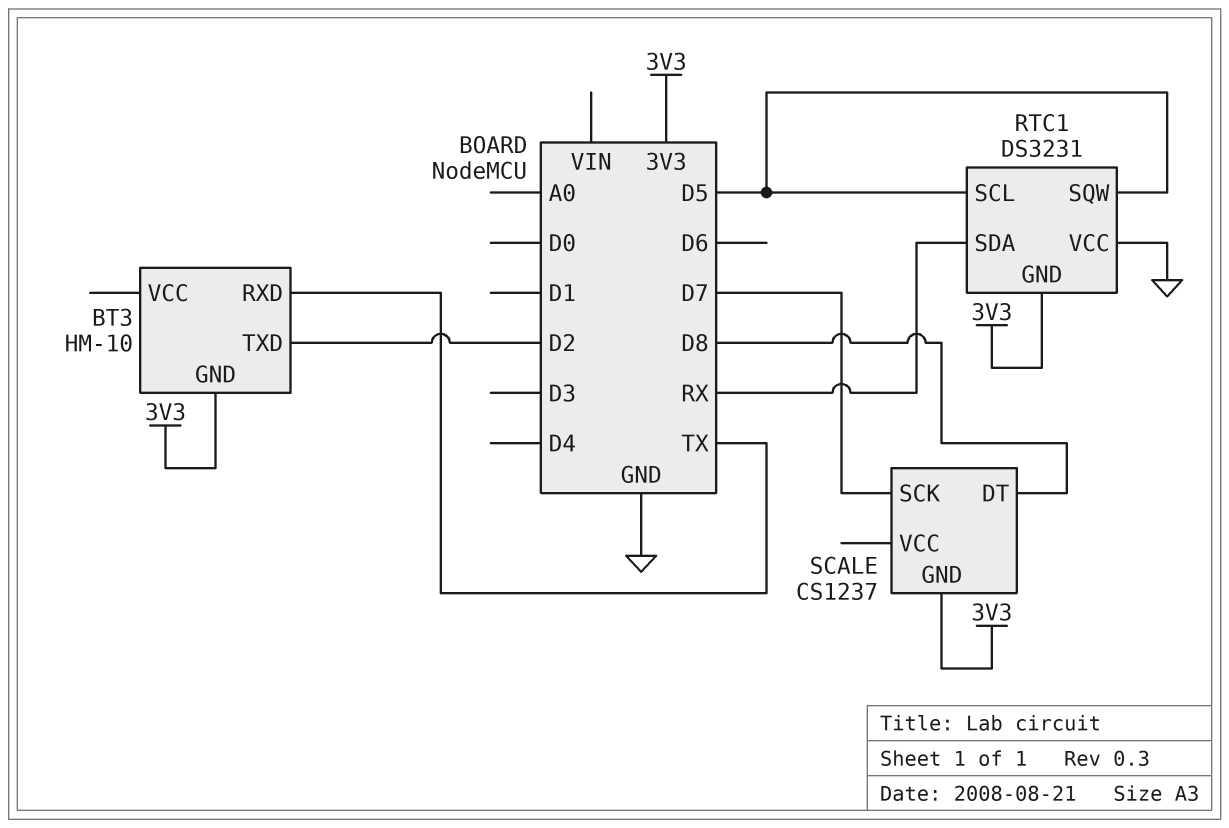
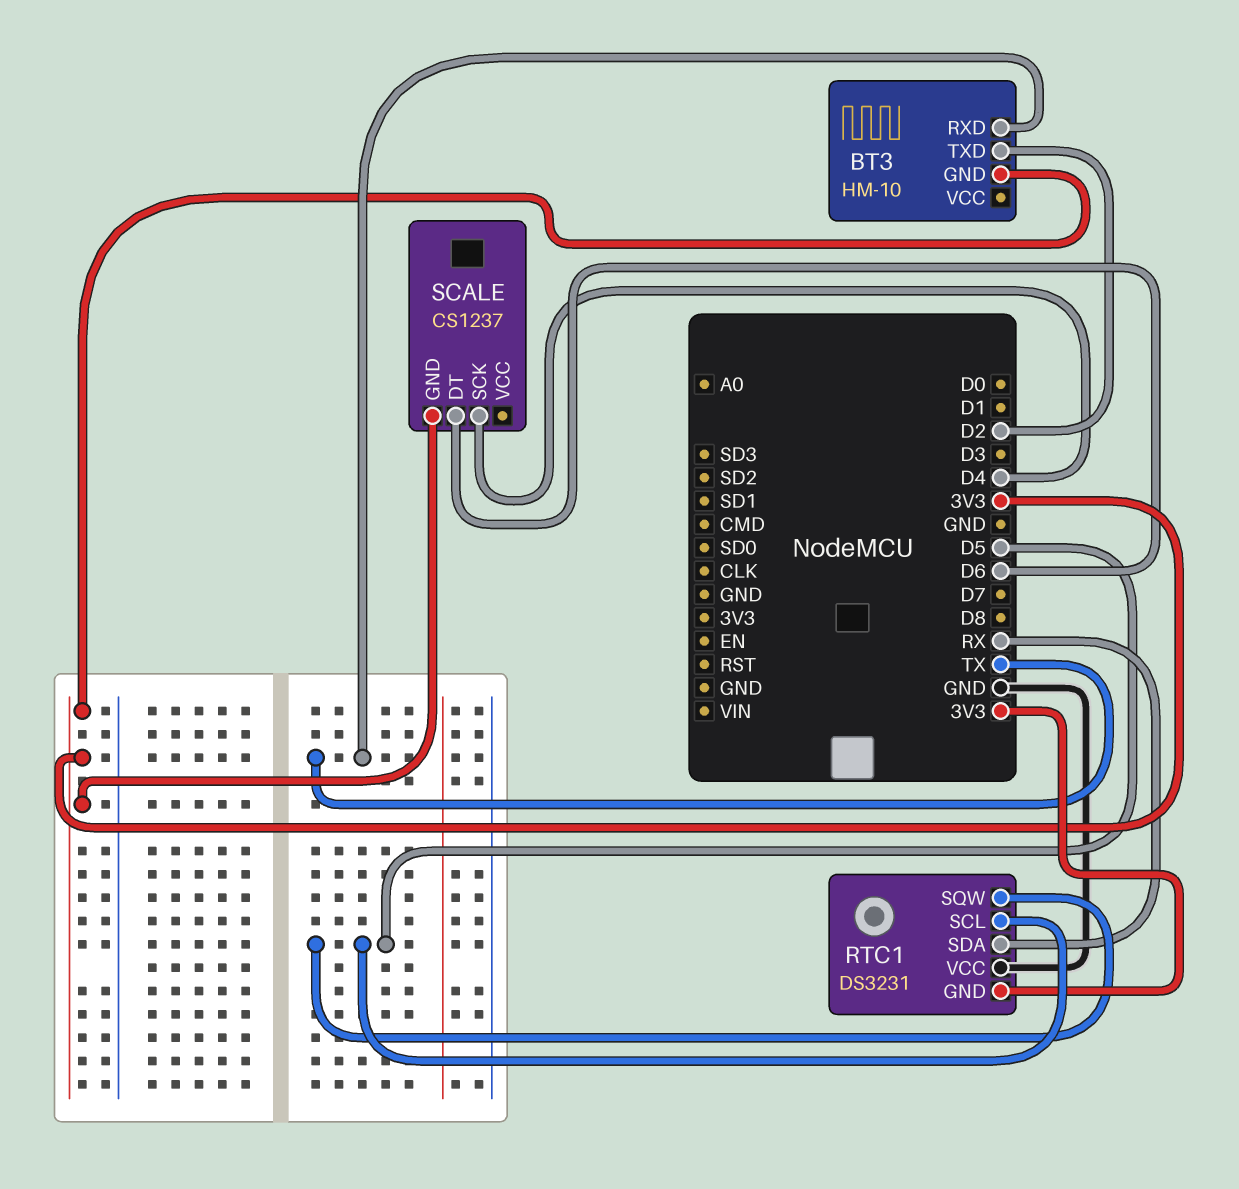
SCALE pin DT: D8 -> D6
SCALE pin SCK: D7 -> D4

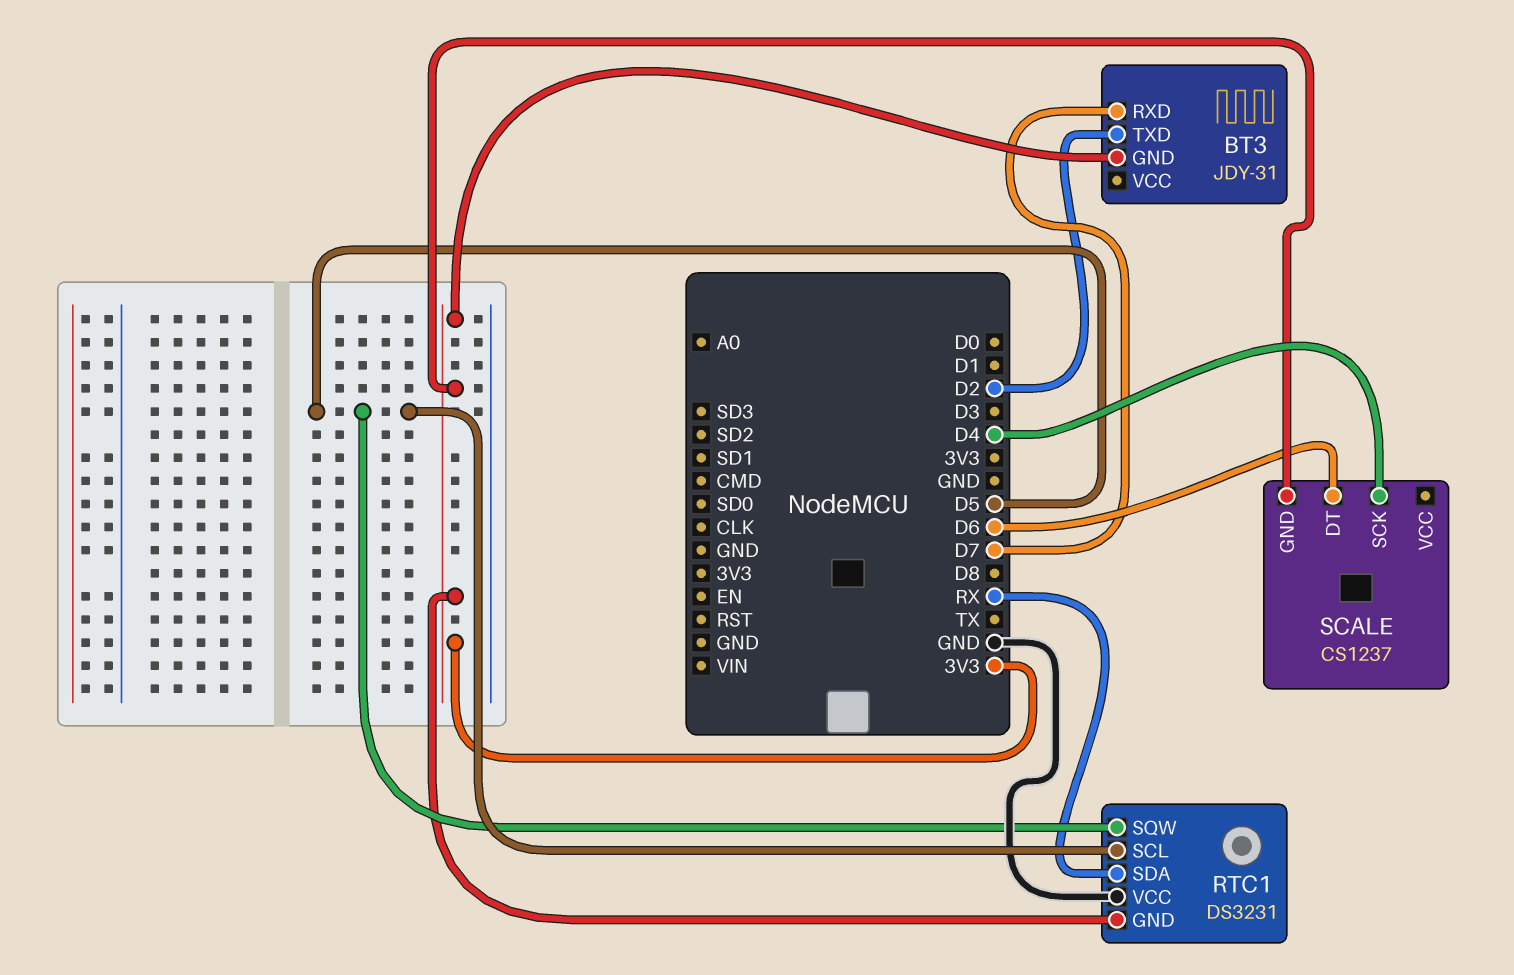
BT3: HM-10 -> JDY-31
BT3 pin RXD: TX -> D7

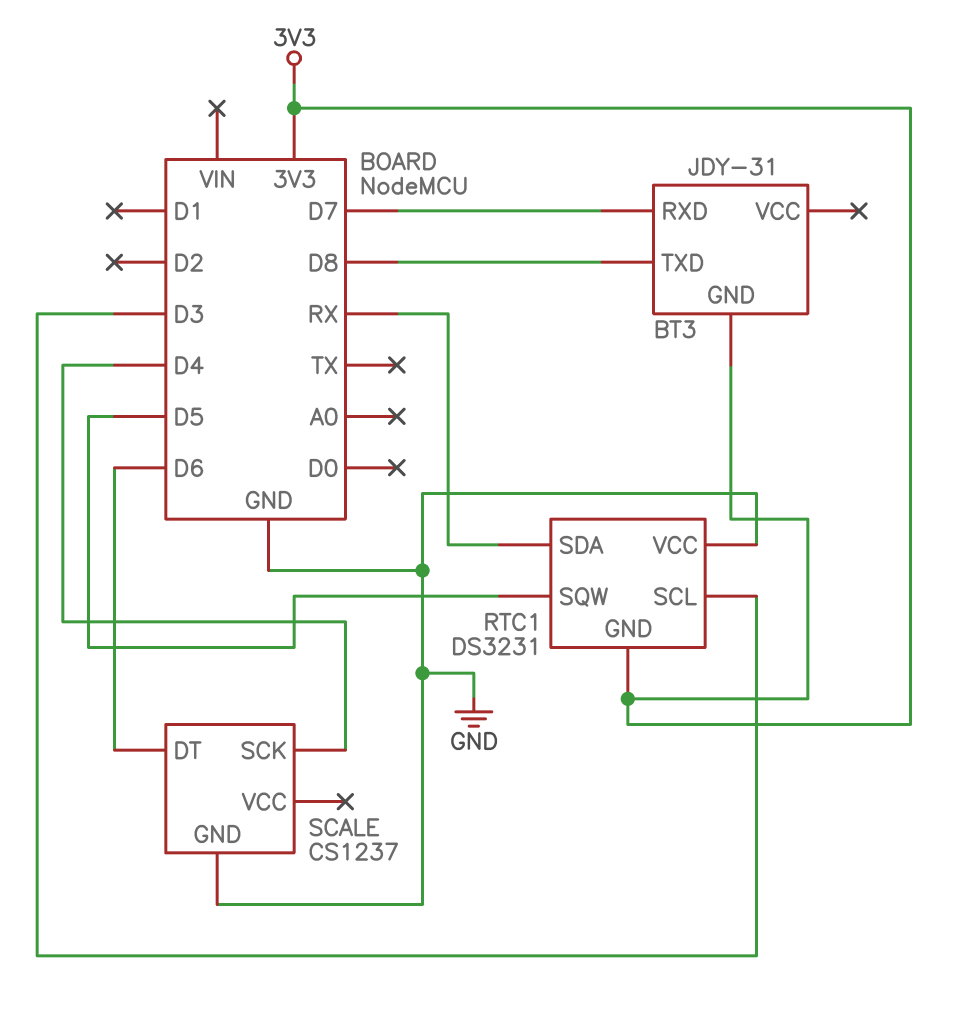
BT3 pin TXD: D2 -> D8
RTC1 pin SCL: D5 -> D3
SCALE pin GND: 3V3 -> GND

